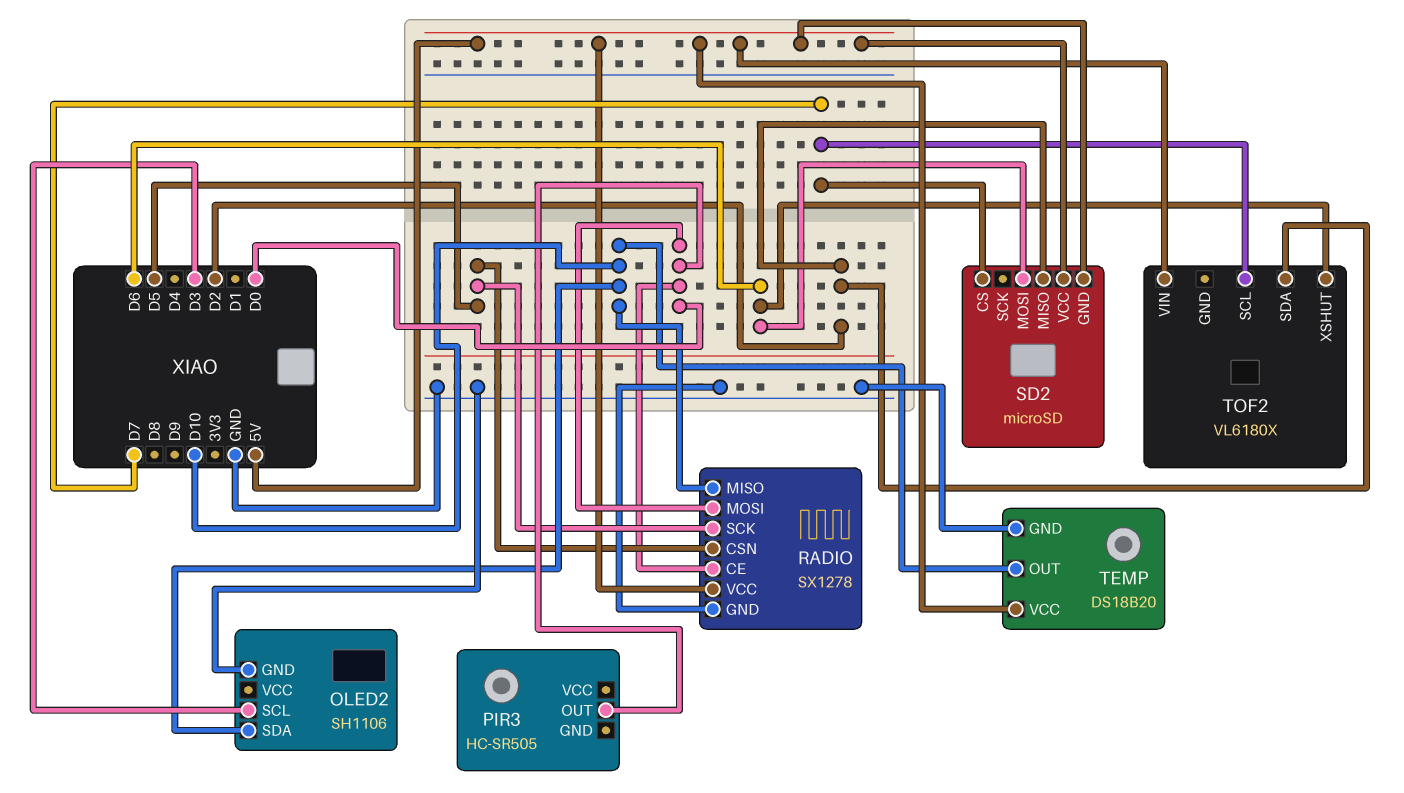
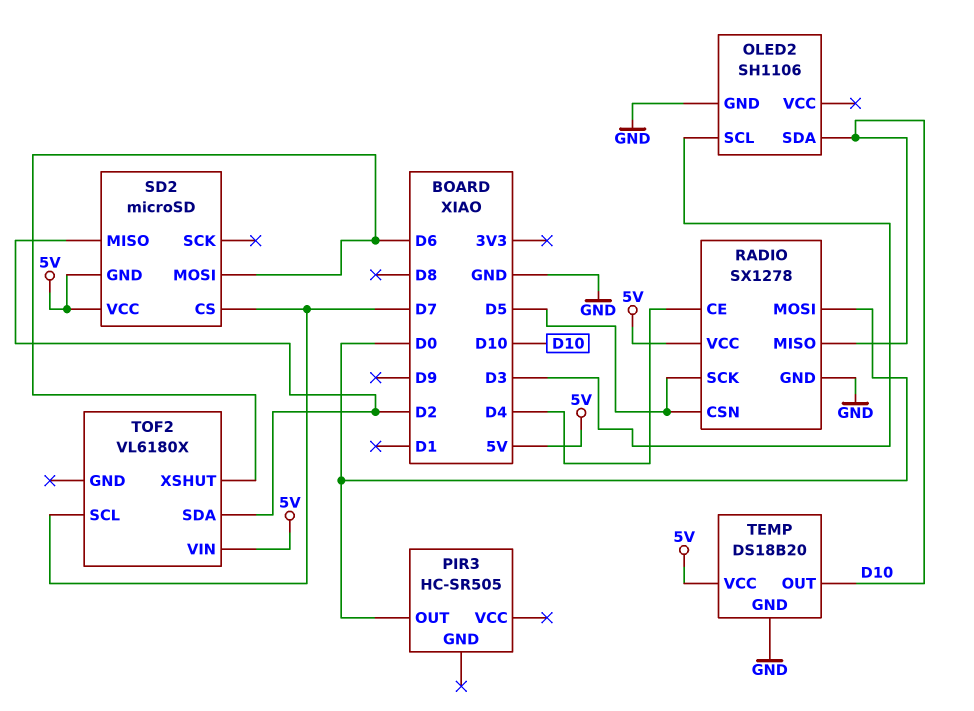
RADIO pin CE: D0 -> D4

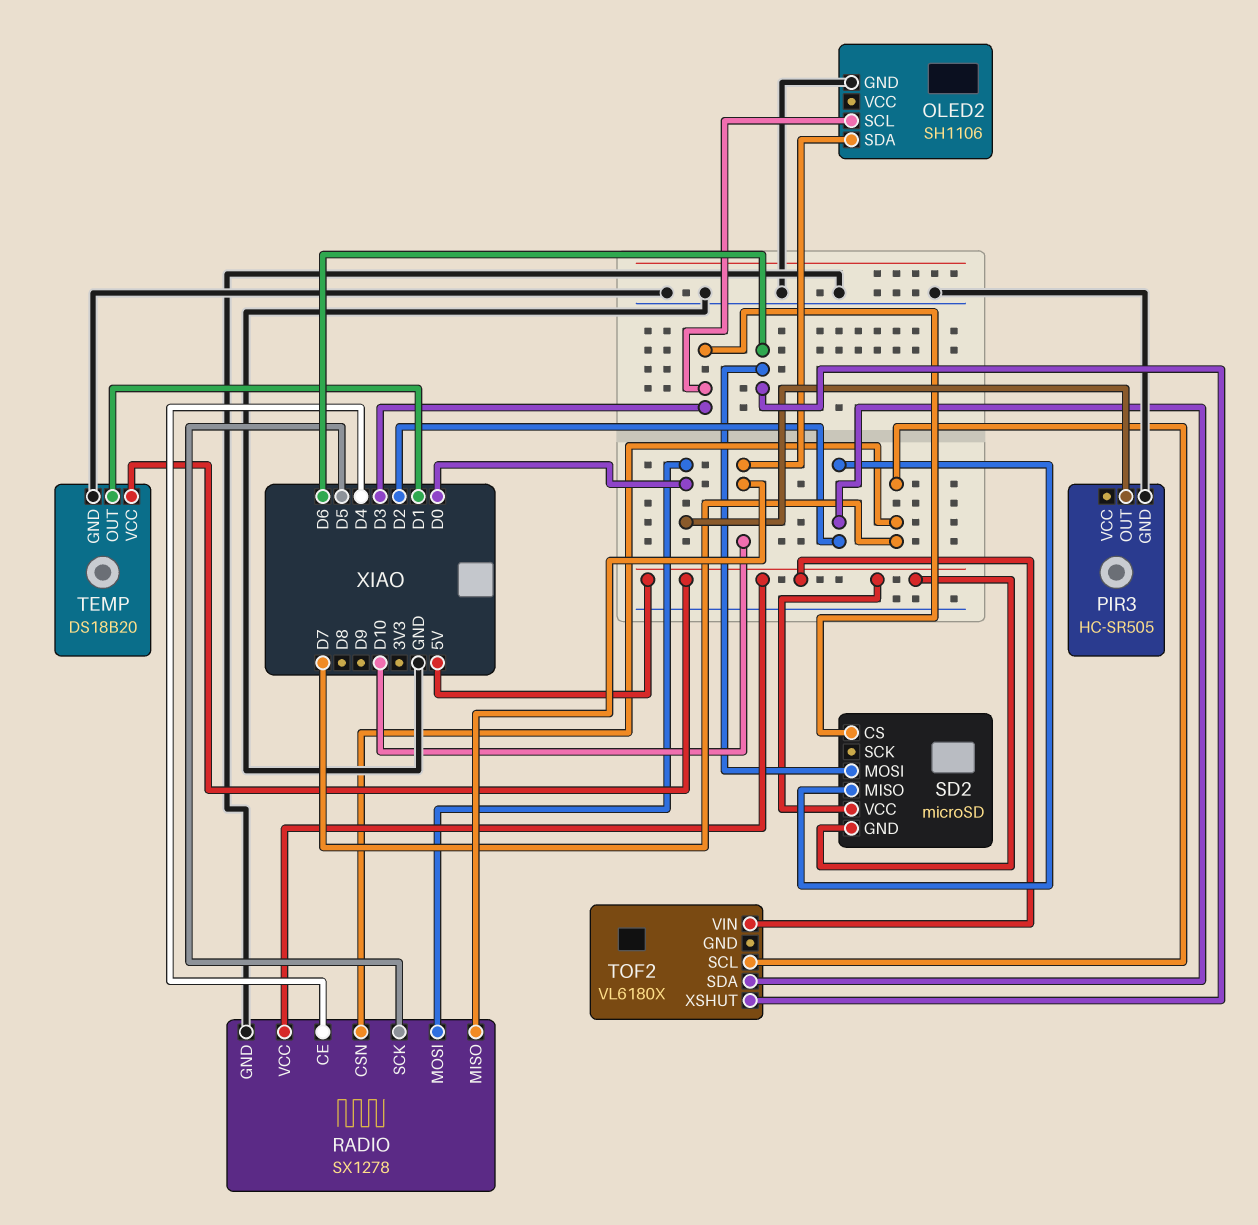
PIR3 pin GND: none -> GND
RADIO pin CSN: D5 -> D7
SD2 pin CS: D7 -> D3
TEMP pin OUT: D10 -> D1

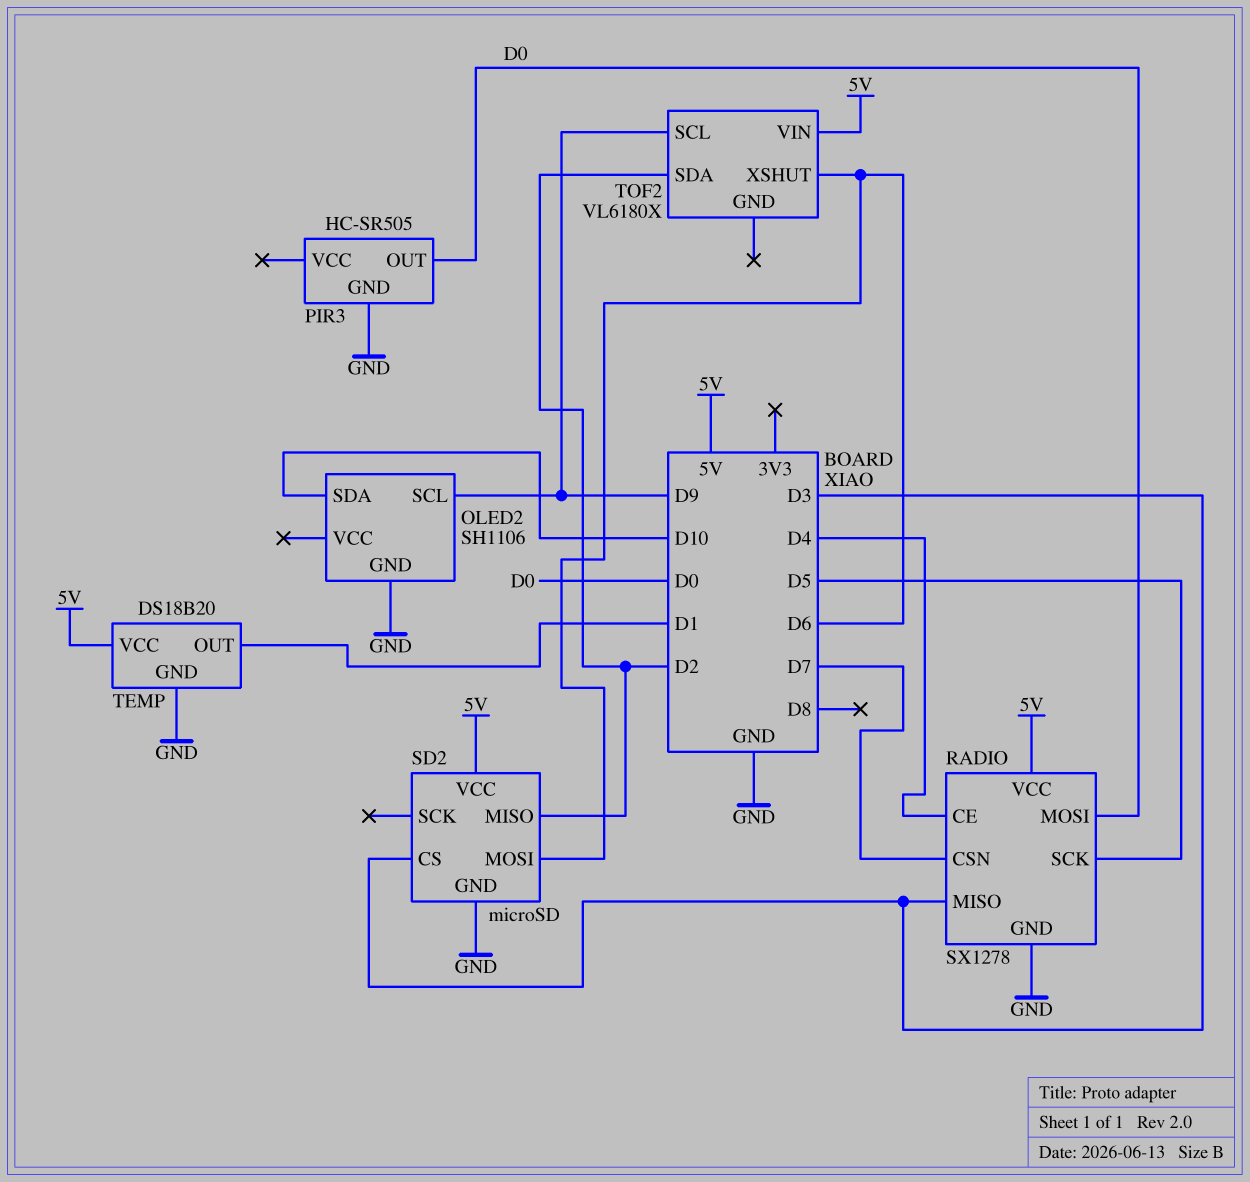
OLED2 pin SCL: D3 -> D9
RADIO pin MISO: D10 -> D3
SD2 pin GND: 5V -> GND
TOF2 pin SCL: D7 -> D9

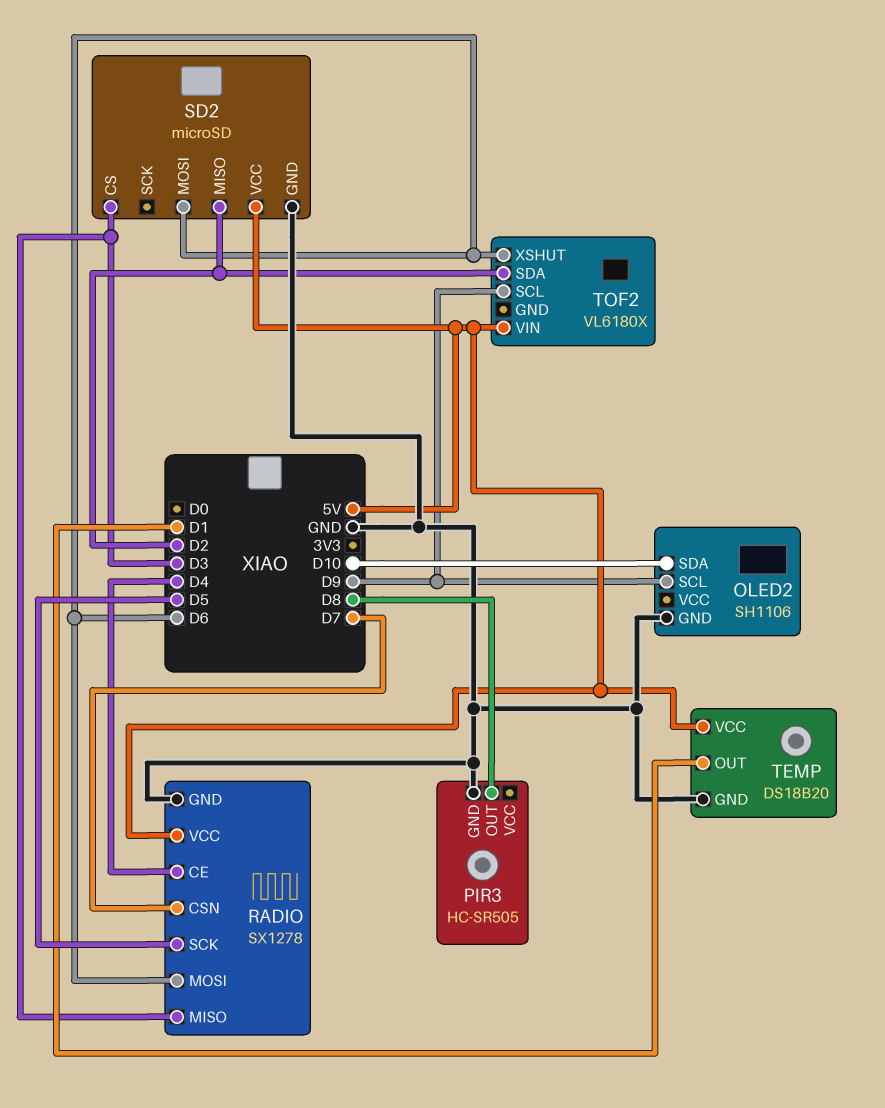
PIR3 pin OUT: D0 -> D8
RADIO pin MOSI: D0 -> D6

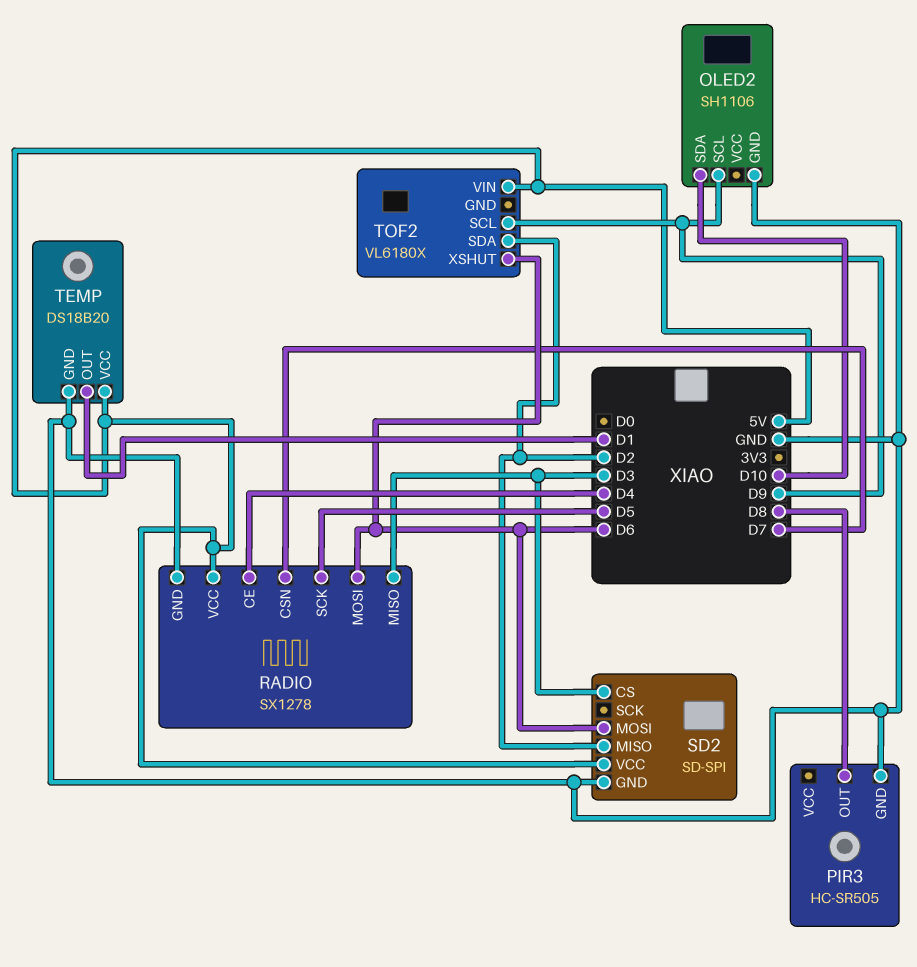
SD2: microSD -> SD-SPI

